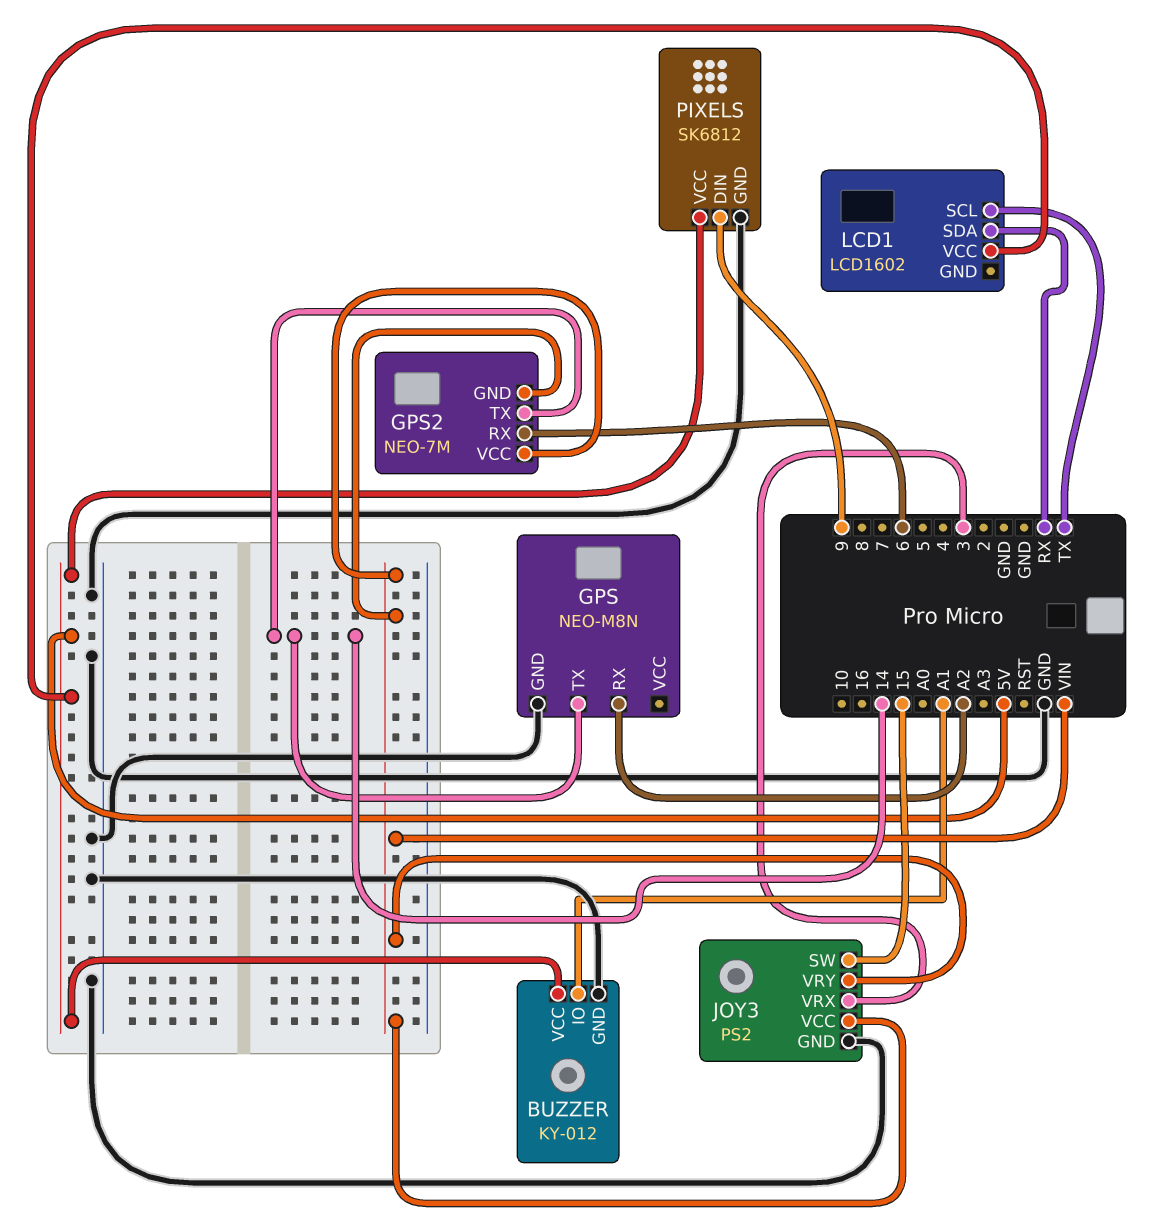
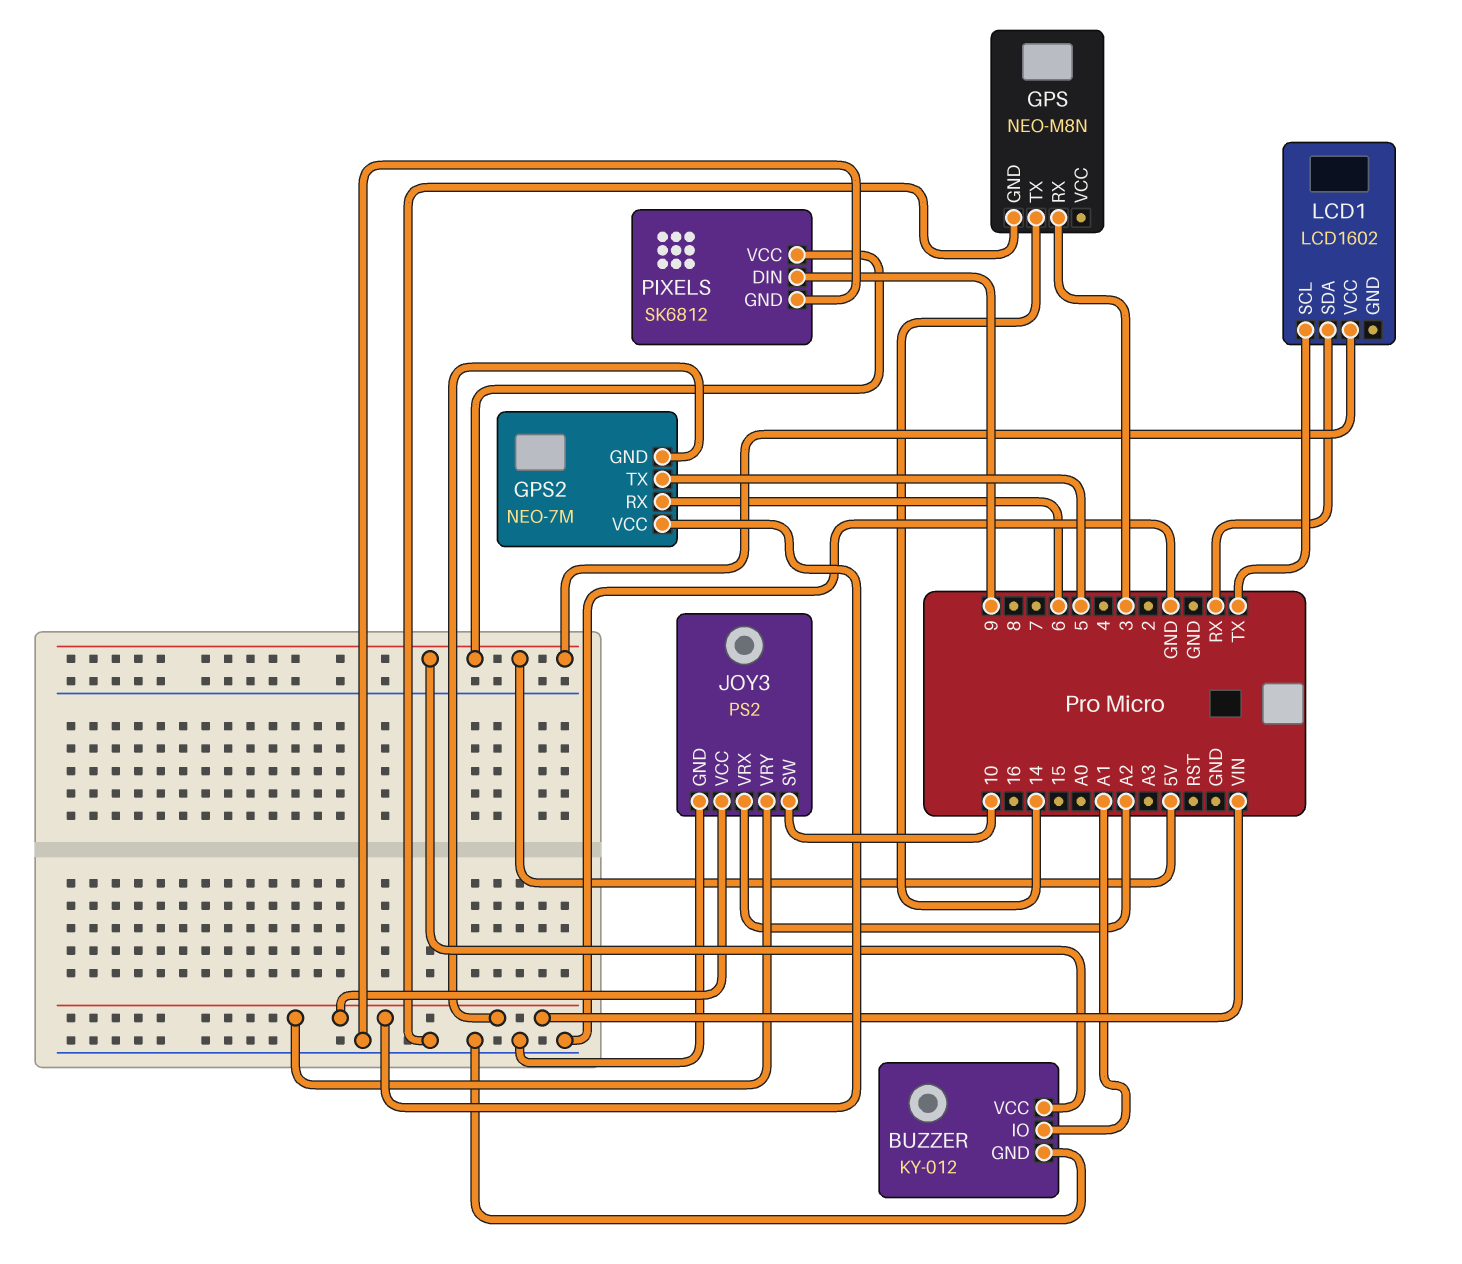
GPS pin RX: A2 -> 3
GPS2 pin TX: 14 -> 5
JOY3 pin SW: 15 -> 10
JOY3 pin VRX: 3 -> A2

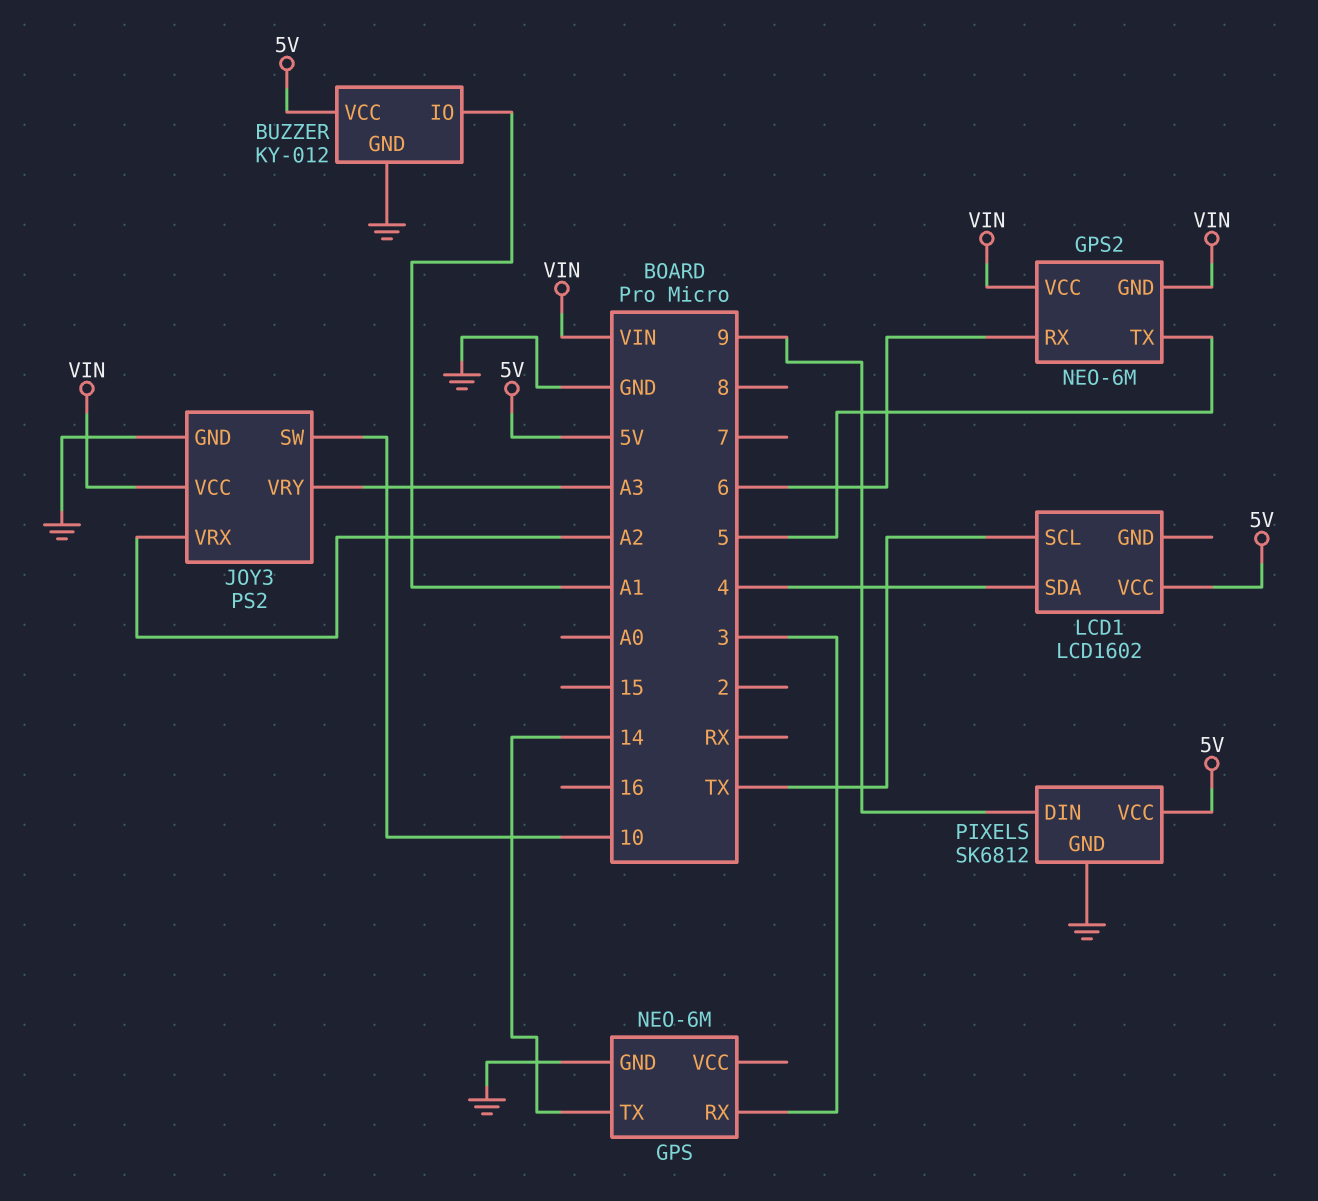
GPS: NEO-M8N -> NEO-6M
GPS2: NEO-7M -> NEO-6M
JOY3 pin VRY: VIN -> A3
LCD1 pin SDA: RX -> 4

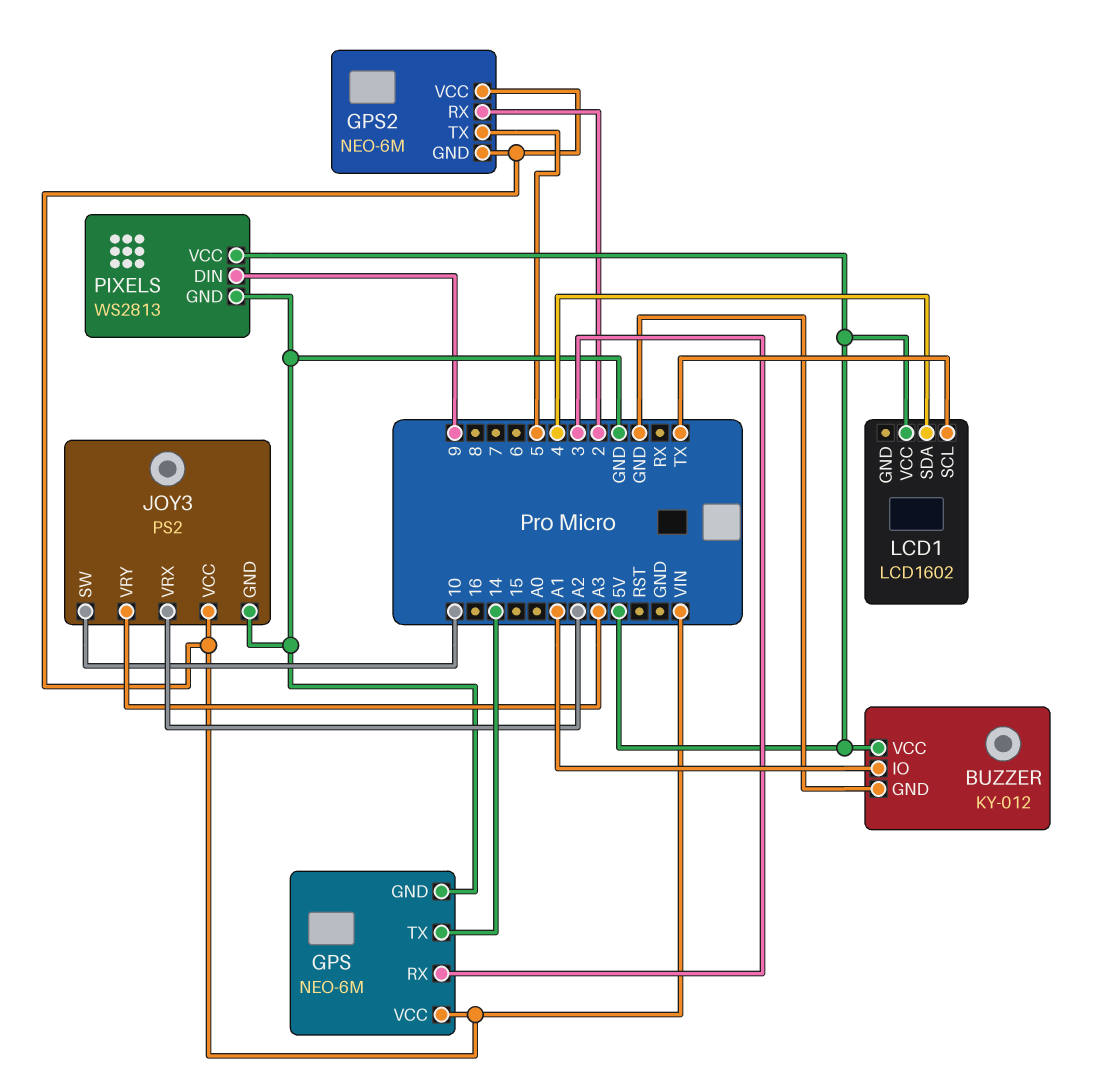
GPS pin VCC: none -> VIN
GPS2 pin RX: 6 -> 2
PIXELS: SK6812 -> WS2813

